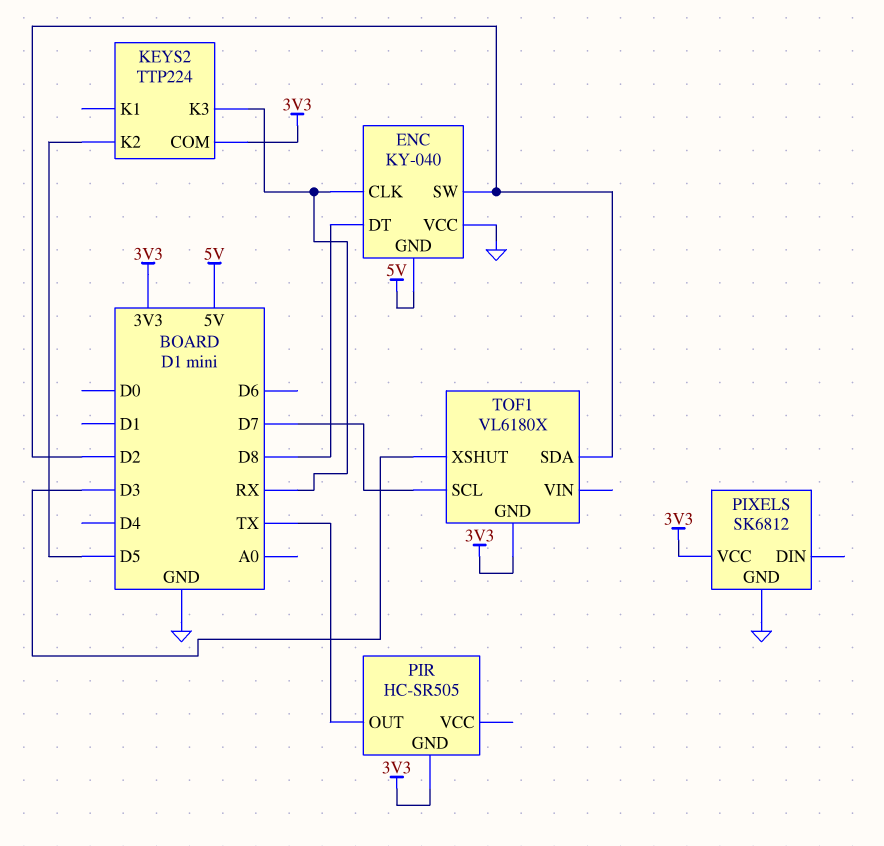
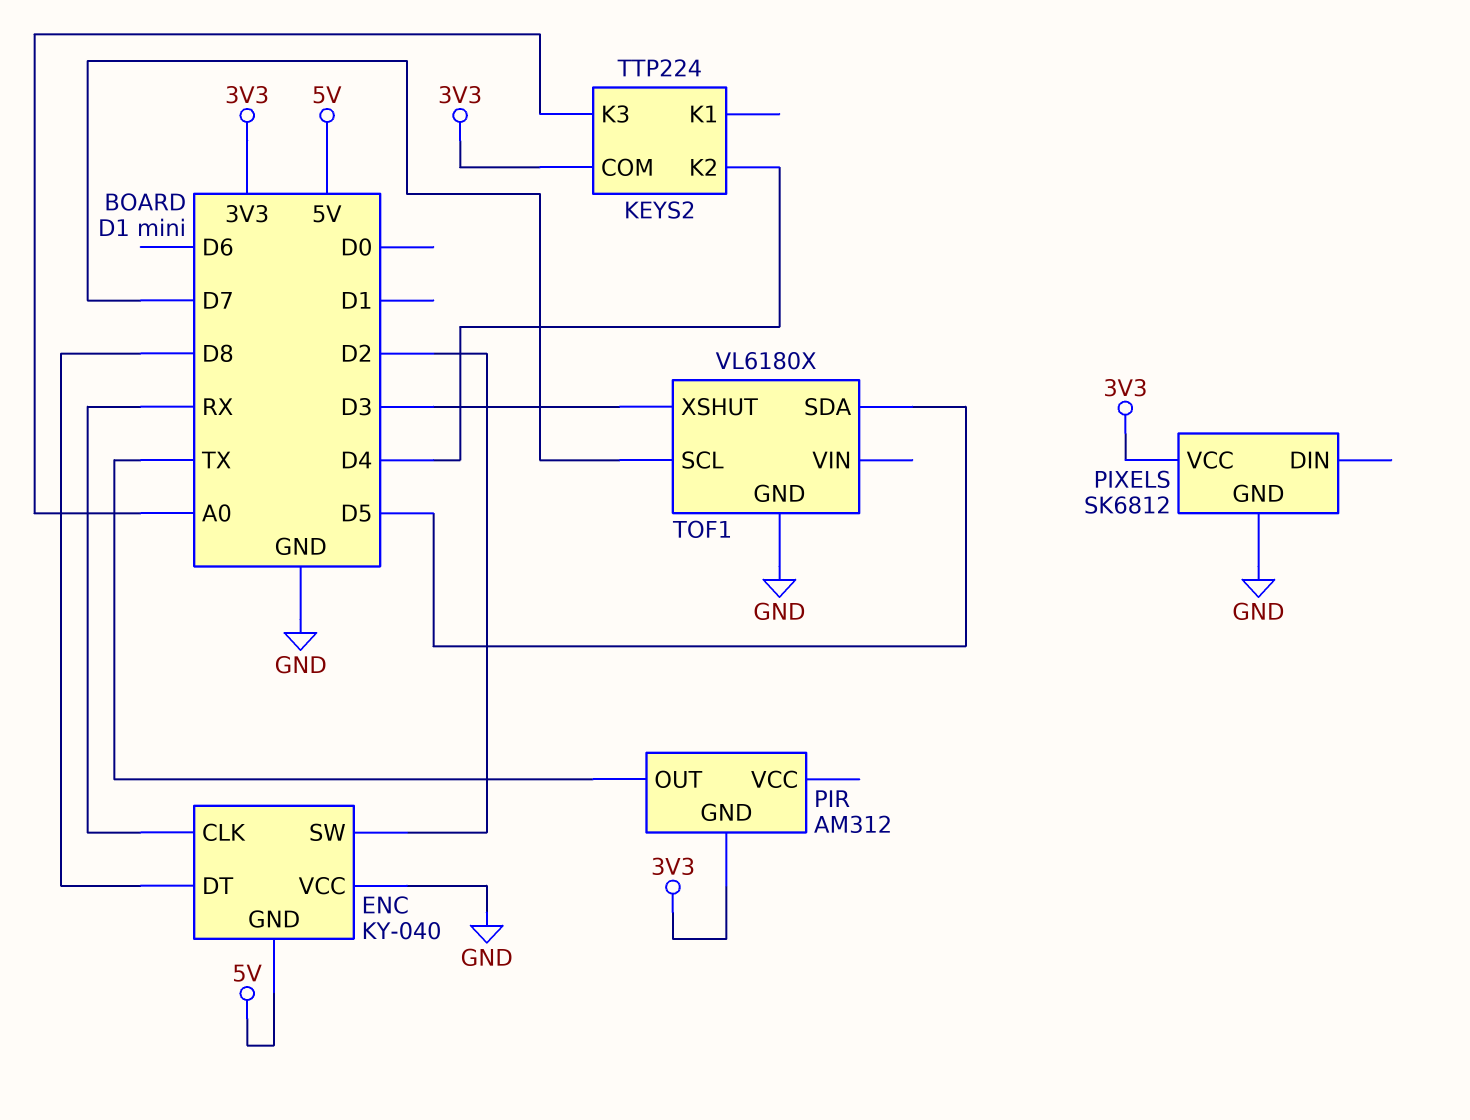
KEYS2 pin K2: D5 -> D4
KEYS2 pin K3: RX -> A0
PIR: HC-SR505 -> AM312
TOF1 pin GND: 3V3 -> GND
TOF1 pin SDA: D2 -> D5

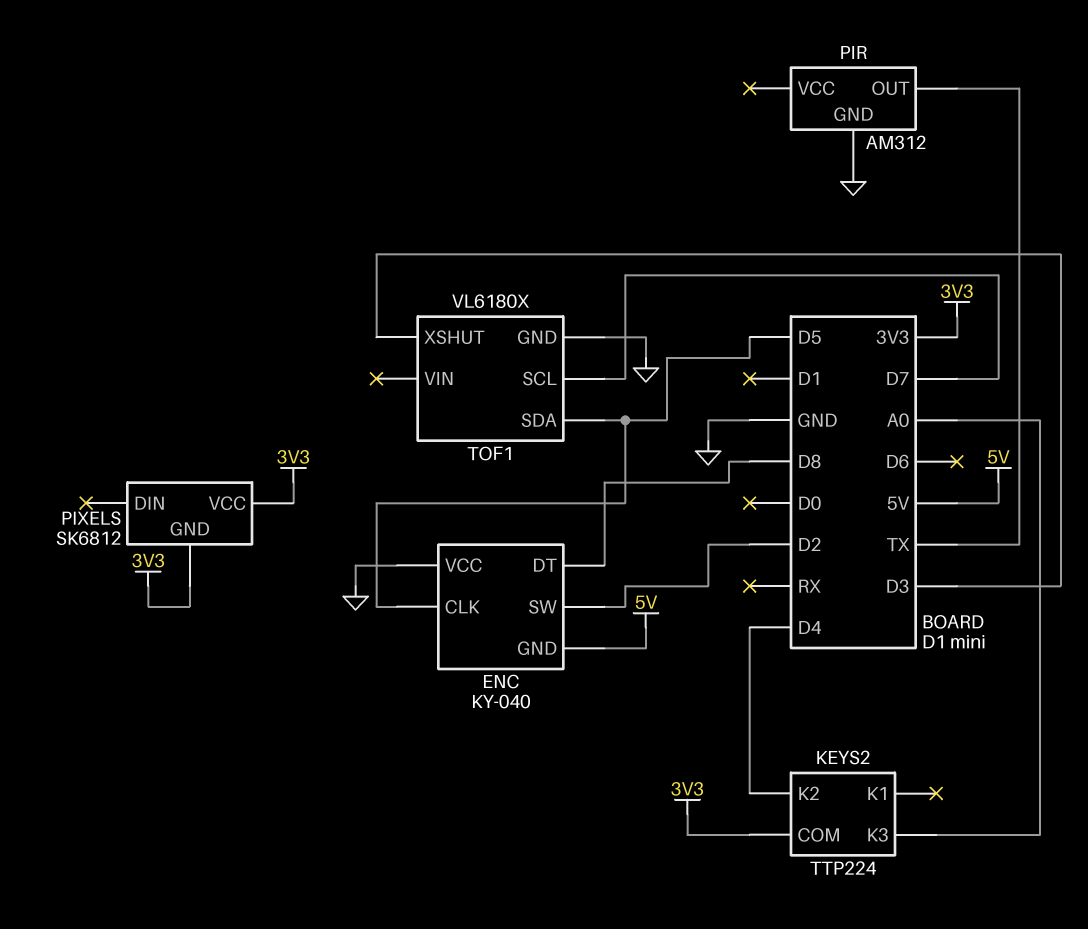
ENC pin CLK: RX -> D5
PIR pin GND: 3V3 -> GND
PIXELS pin GND: GND -> 3V3

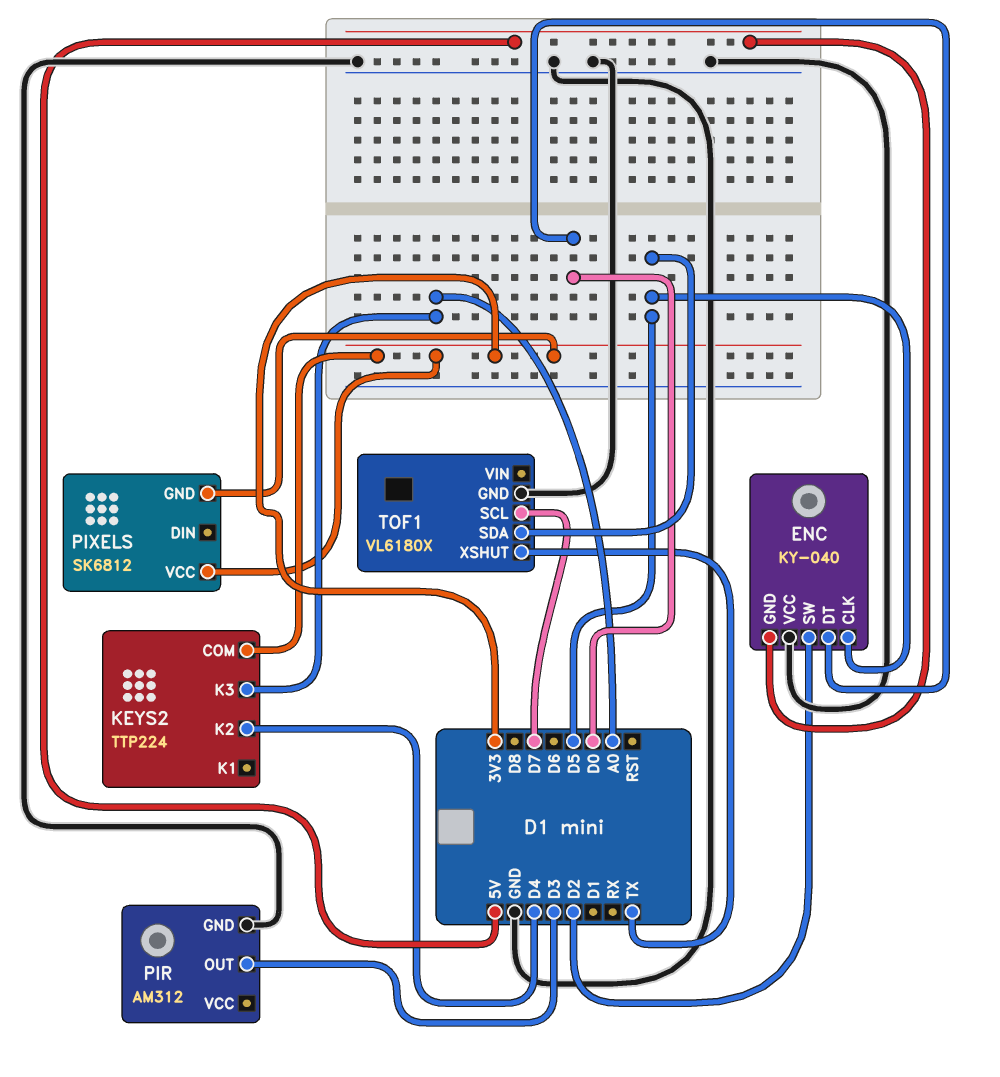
ENC pin DT: D8 -> D0
PIR pin OUT: TX -> D3
TOF1 pin XSHUT: D3 -> TX

